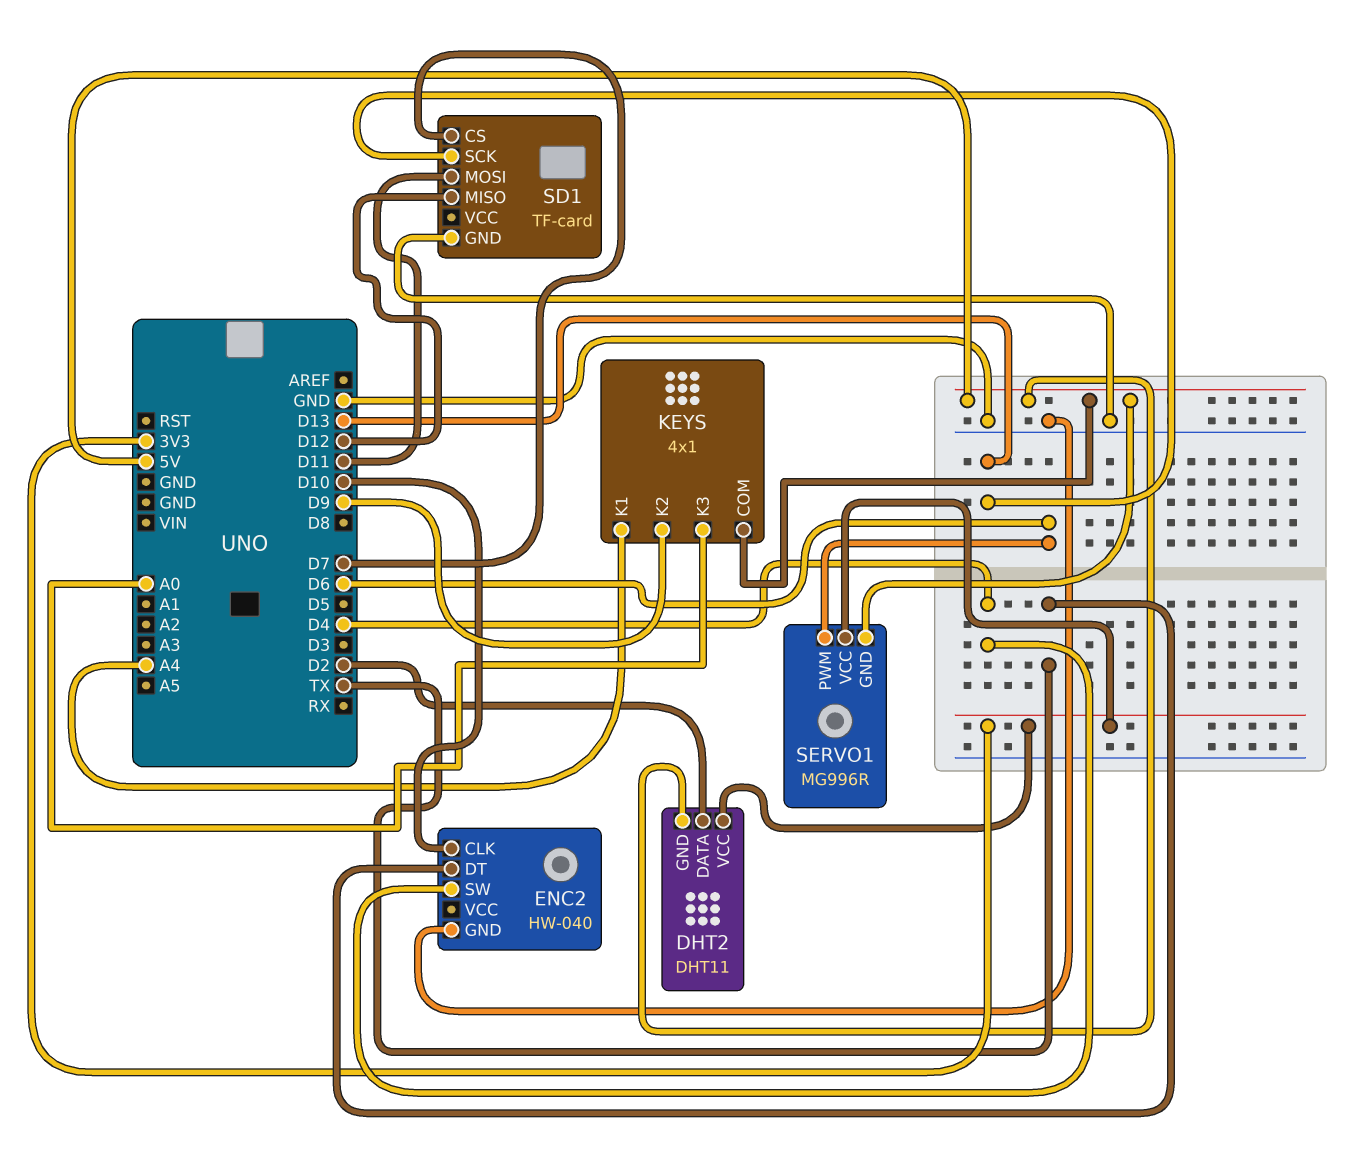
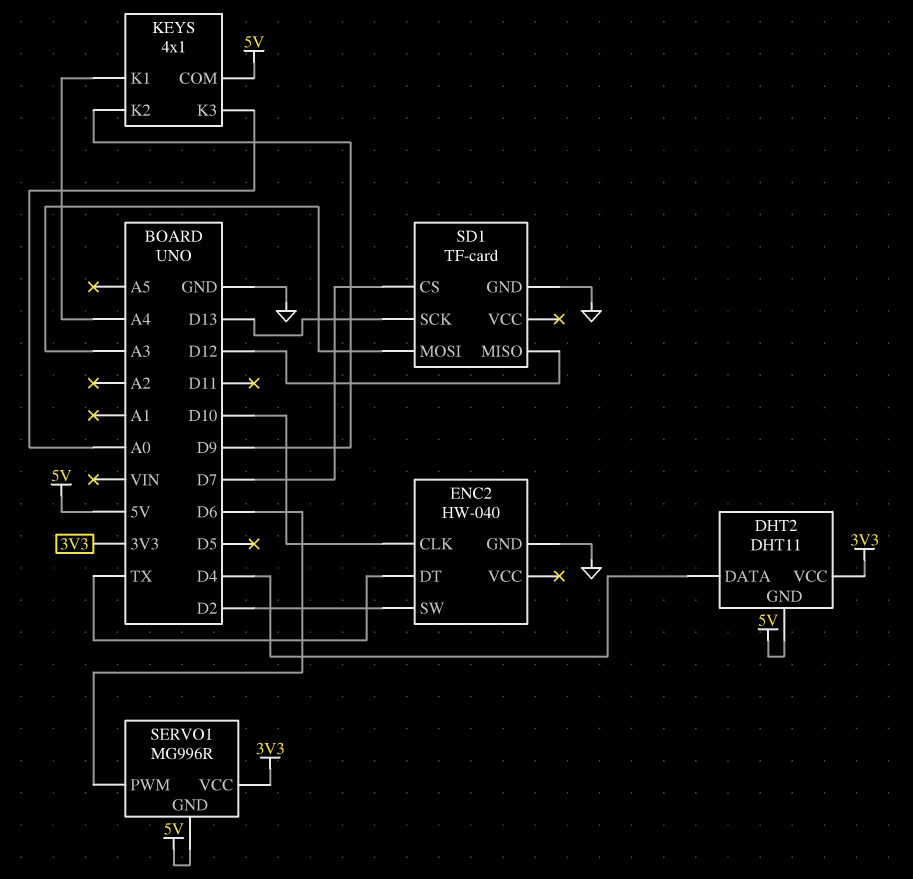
DHT2 pin DATA: D2 -> D4
ENC2 pin SW: D4 -> D2
SD1 pin MOSI: D11 -> A3

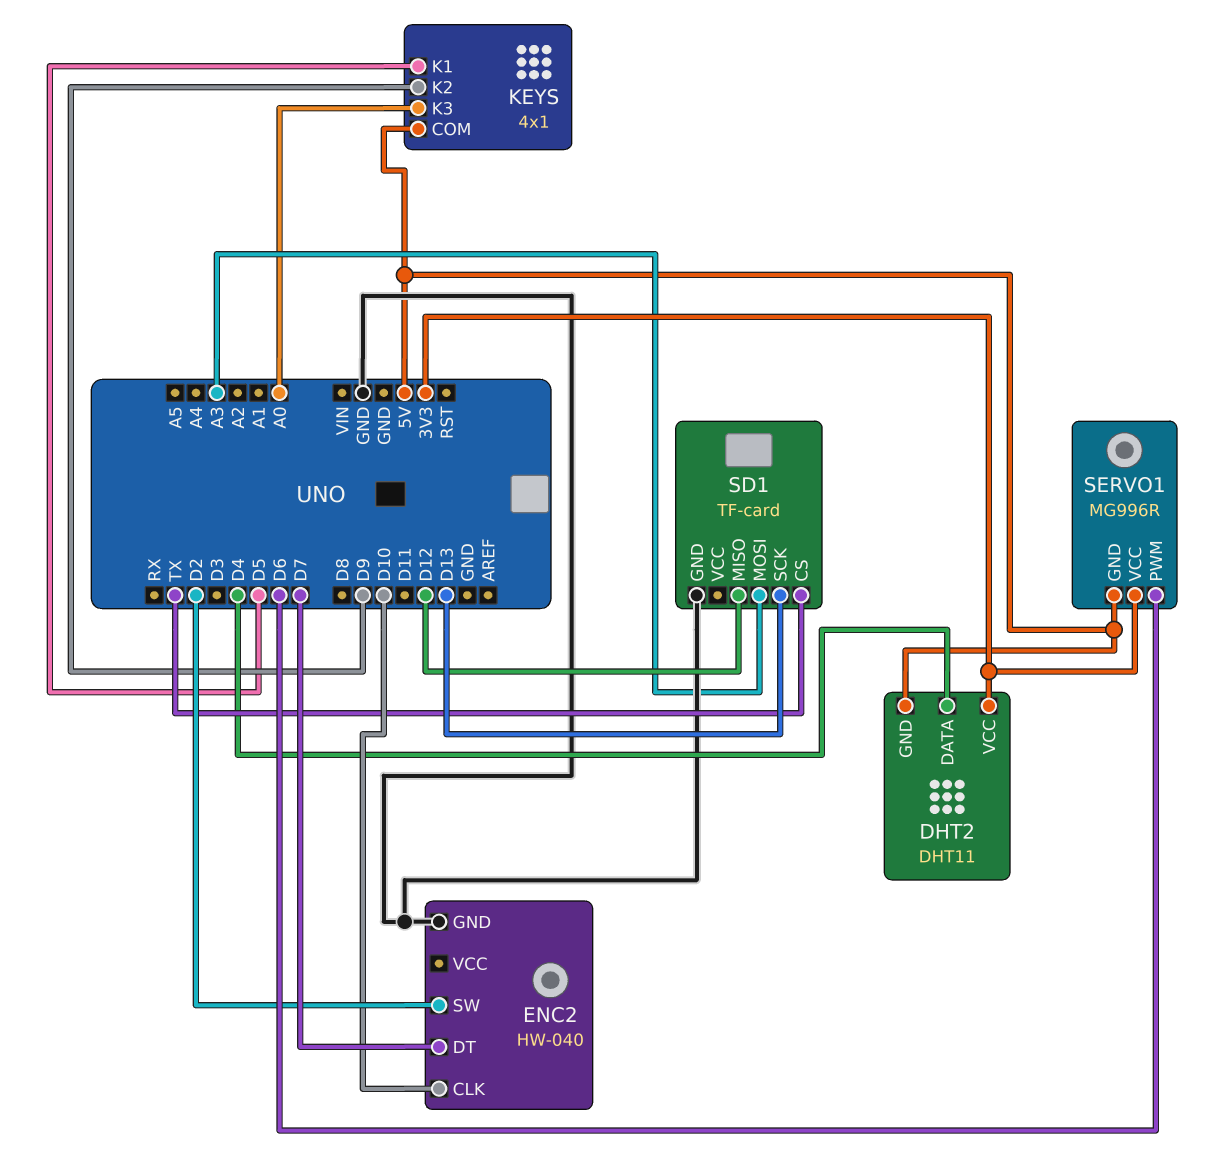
ENC2 pin DT: TX -> D7
KEYS pin K1: A4 -> D5
SD1 pin CS: D7 -> TX

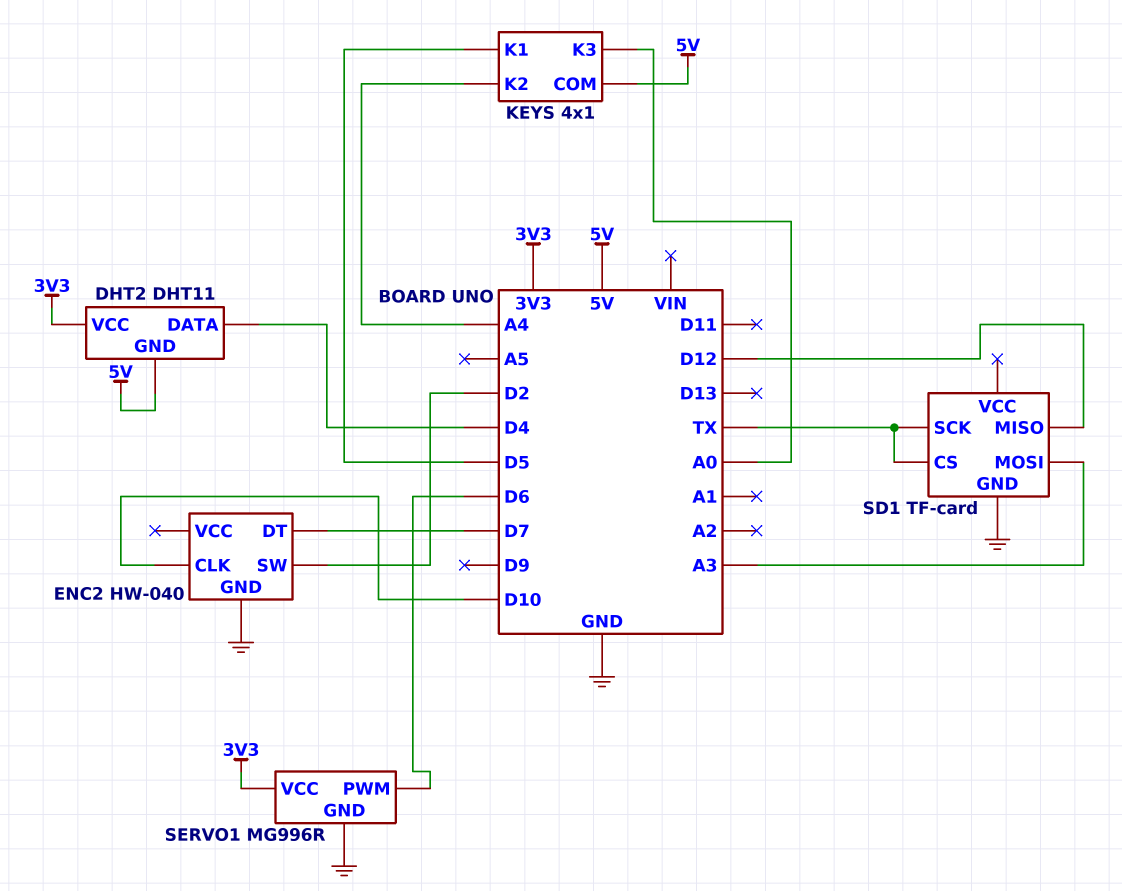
KEYS pin K2: D9 -> A4
SD1 pin SCK: D13 -> TX
SERVO1 pin GND: 5V -> GND

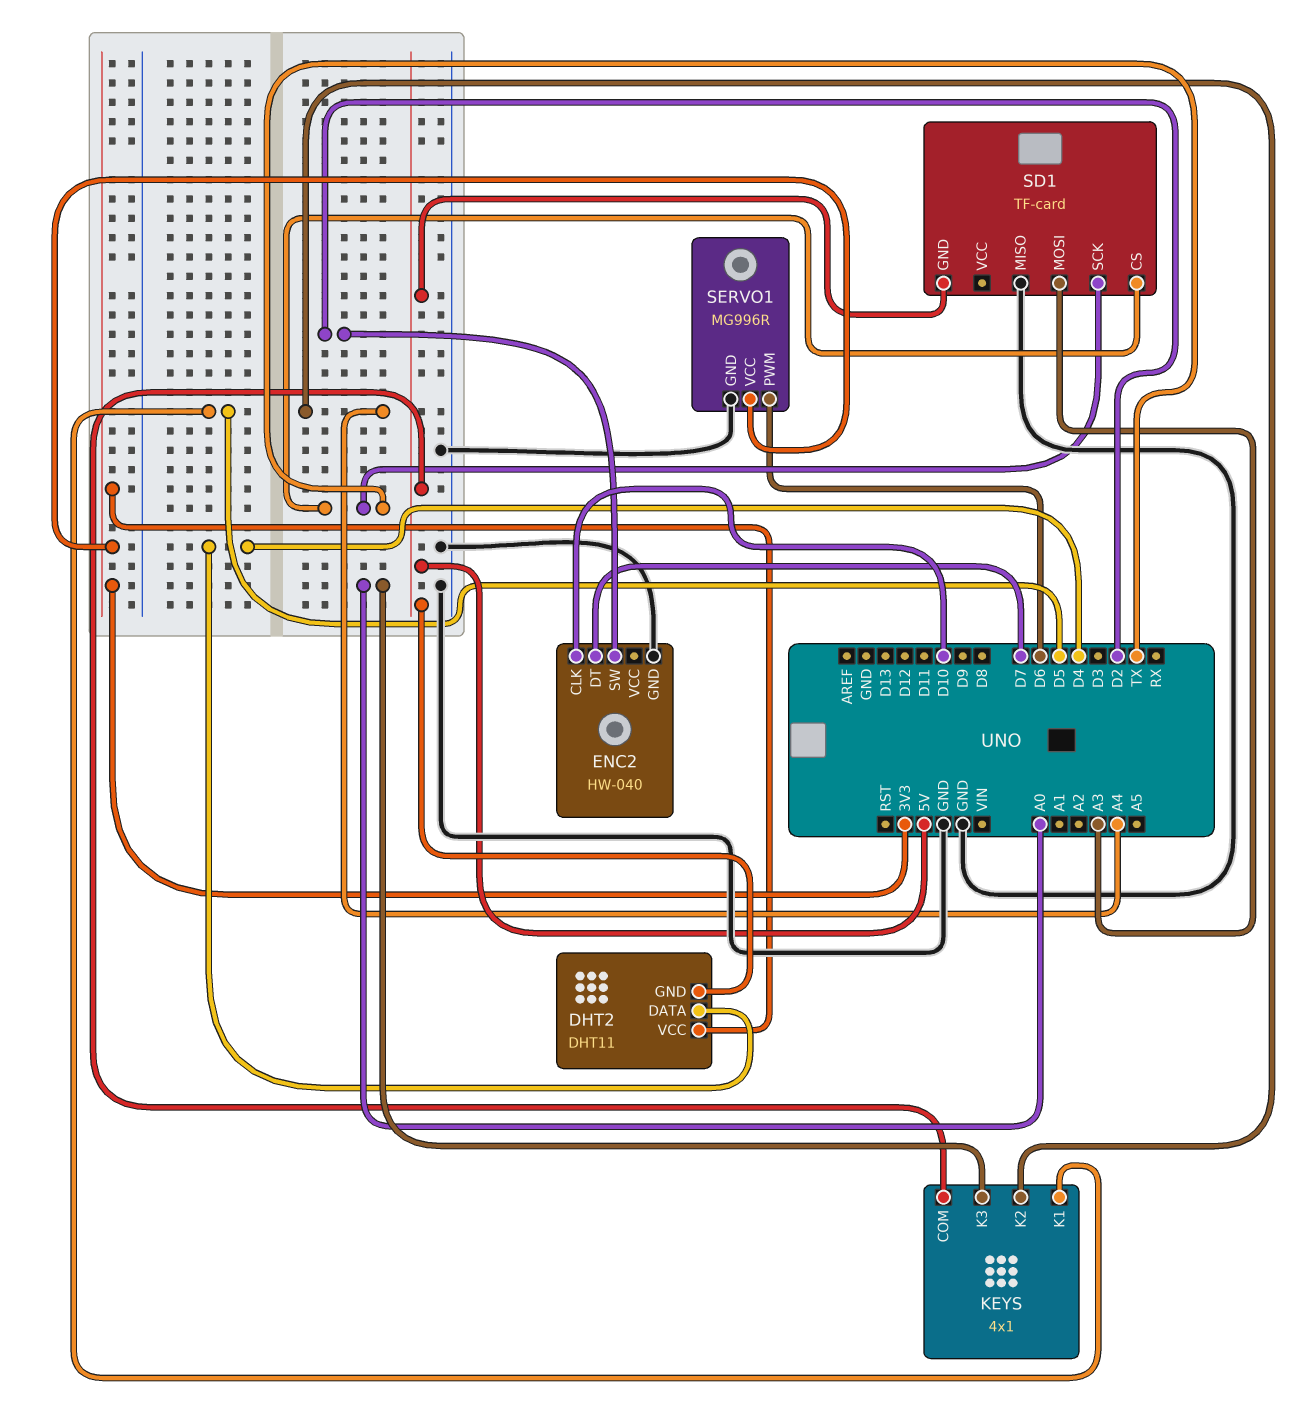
SD1 pin GND: GND -> 5V
SD1 pin MISO: D12 -> GND

